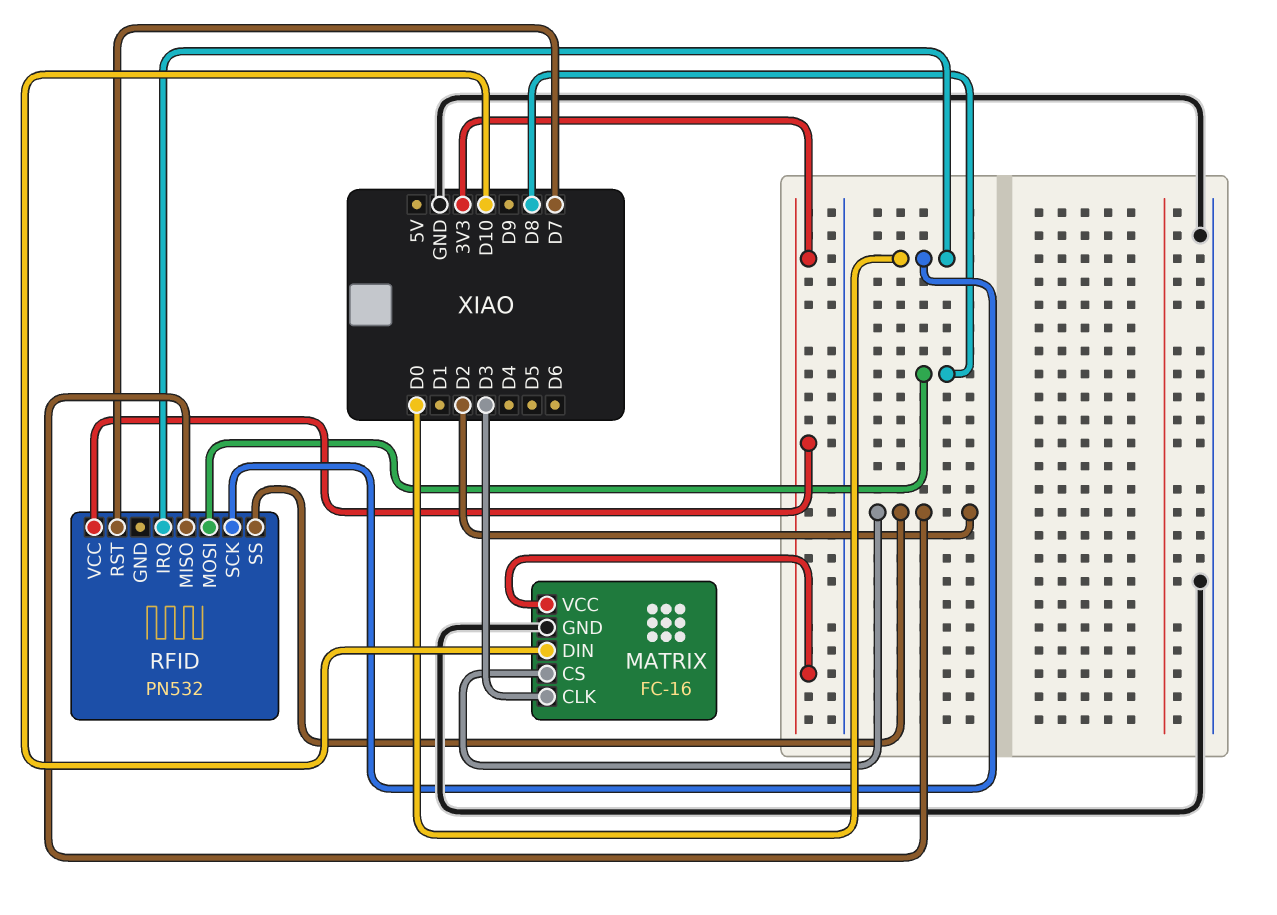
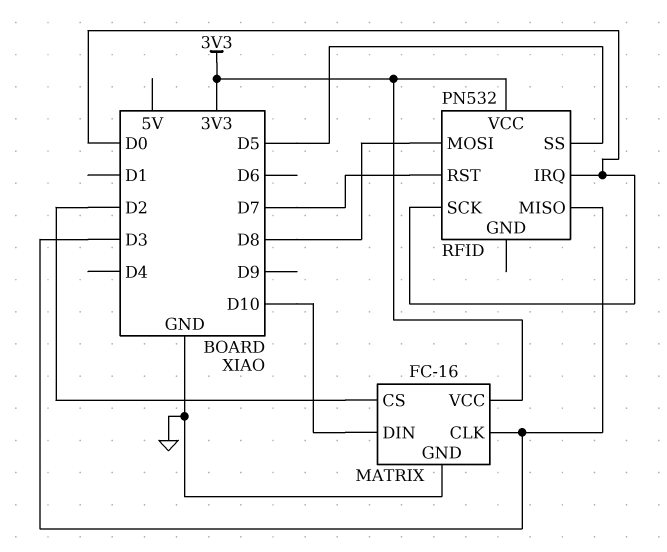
RFID pin MISO: D2 -> D3
RFID pin SS: D2 -> D5

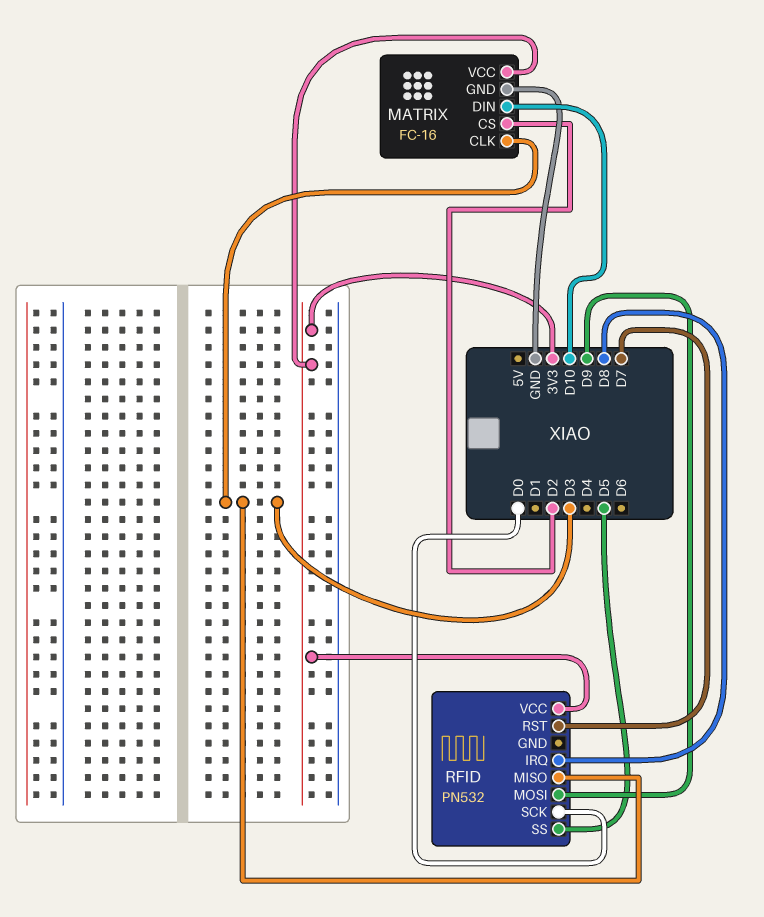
RFID pin IRQ: D0 -> D8
RFID pin MOSI: D8 -> D9

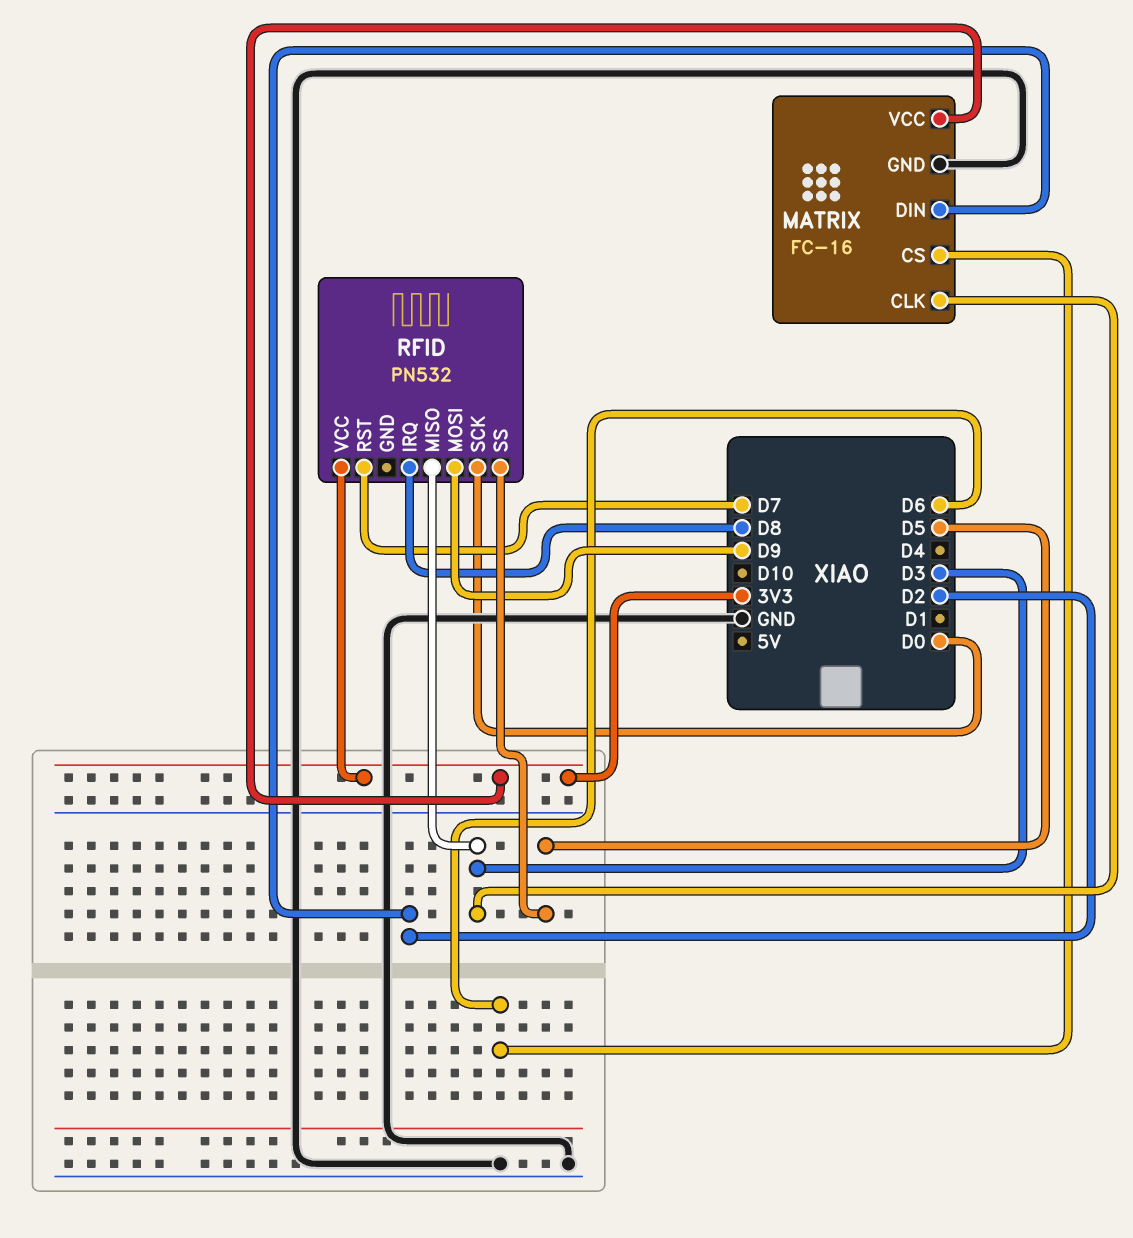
MATRIX pin CS: D2 -> D6
MATRIX pin DIN: D10 -> D2

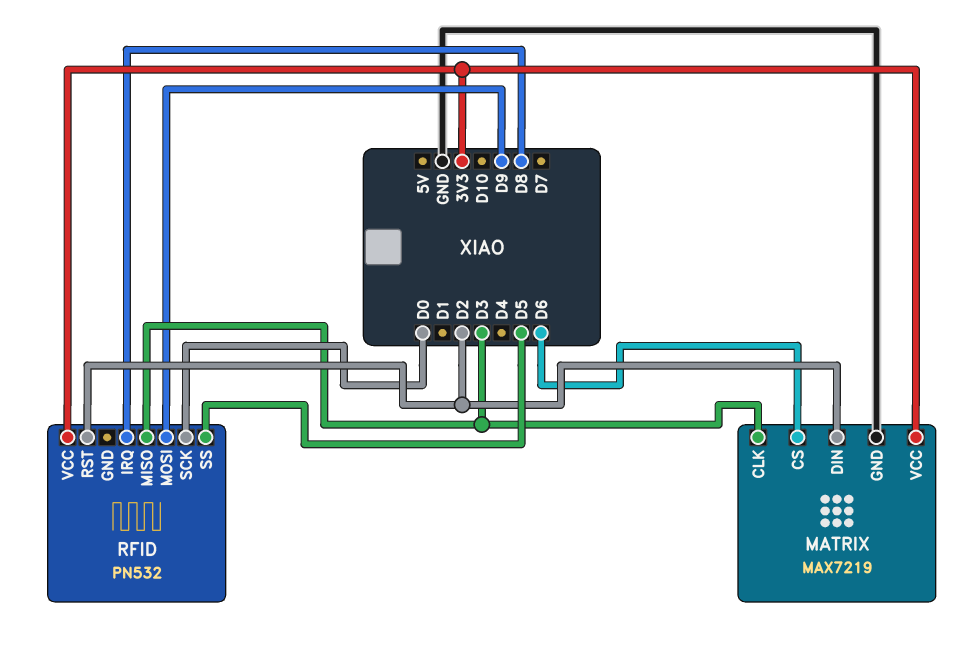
MATRIX: FC-16 -> MAX7219
RFID pin RST: D7 -> D2

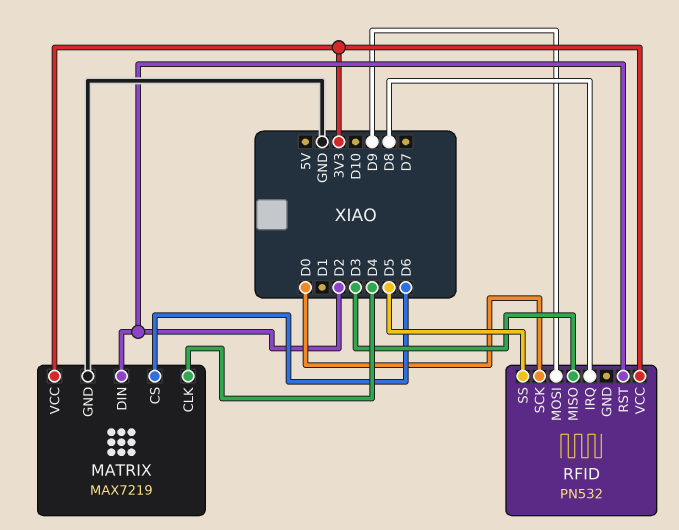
MATRIX pin CLK: D3 -> D4

